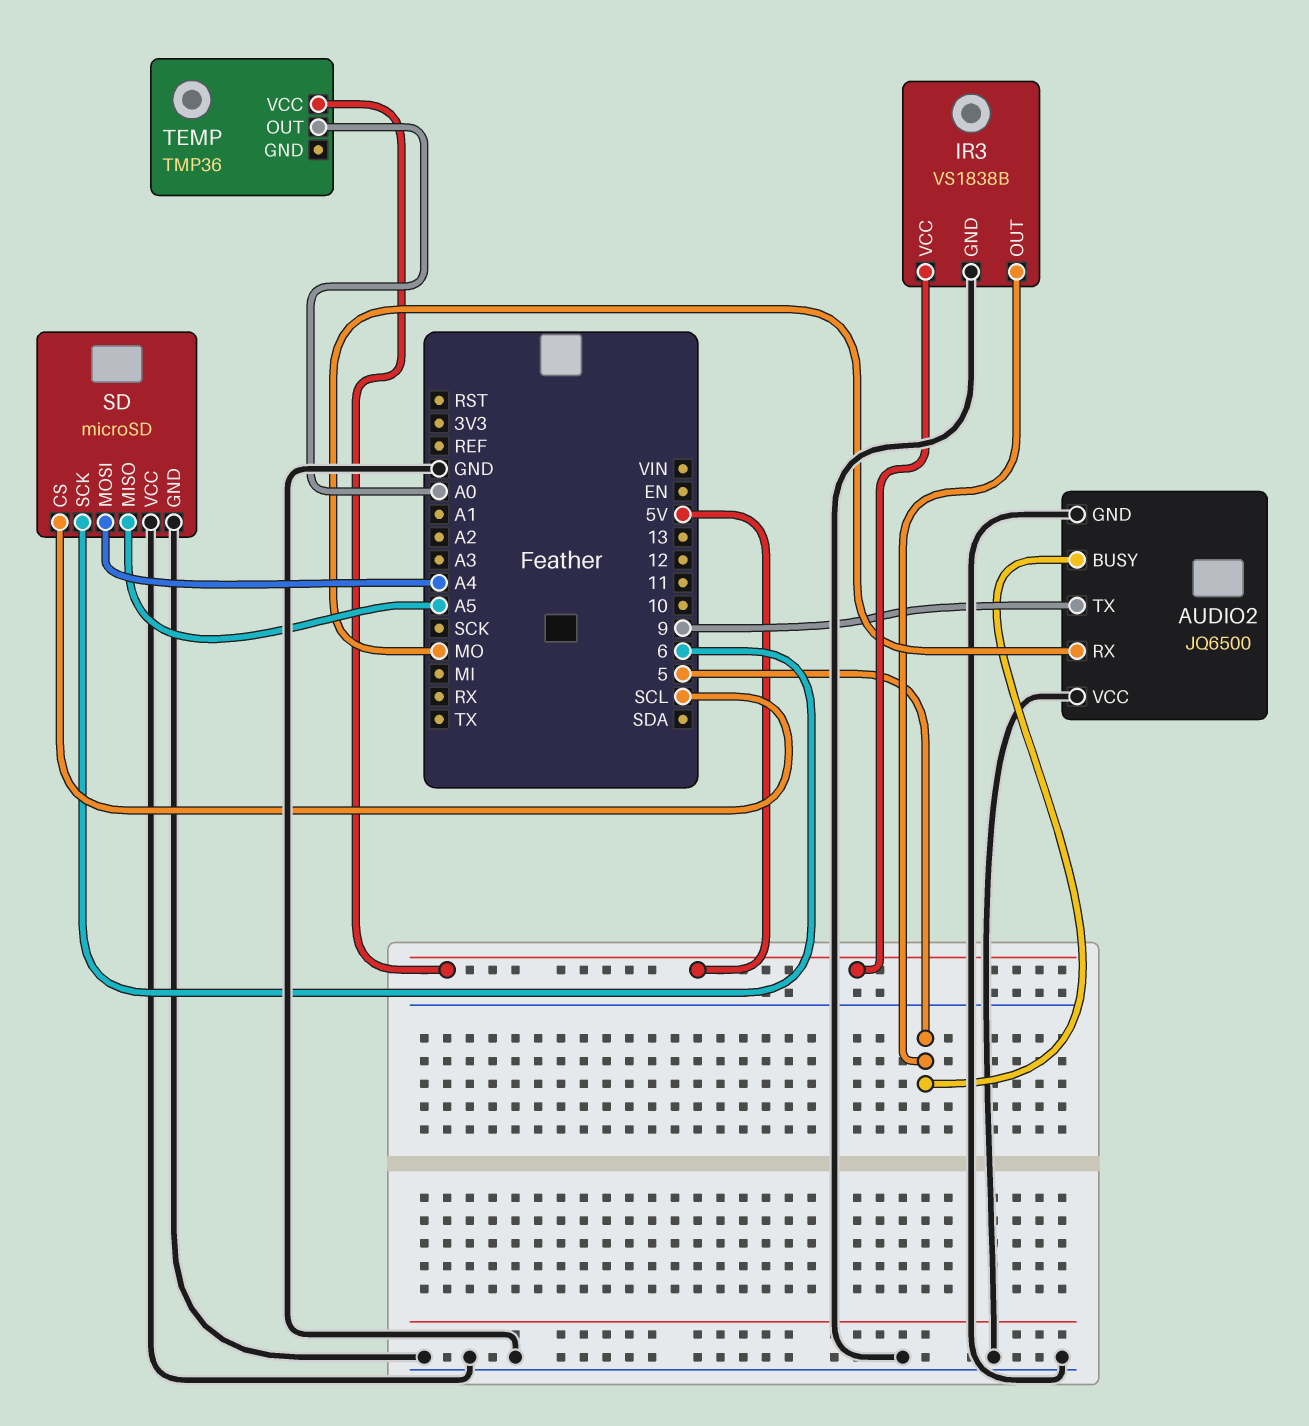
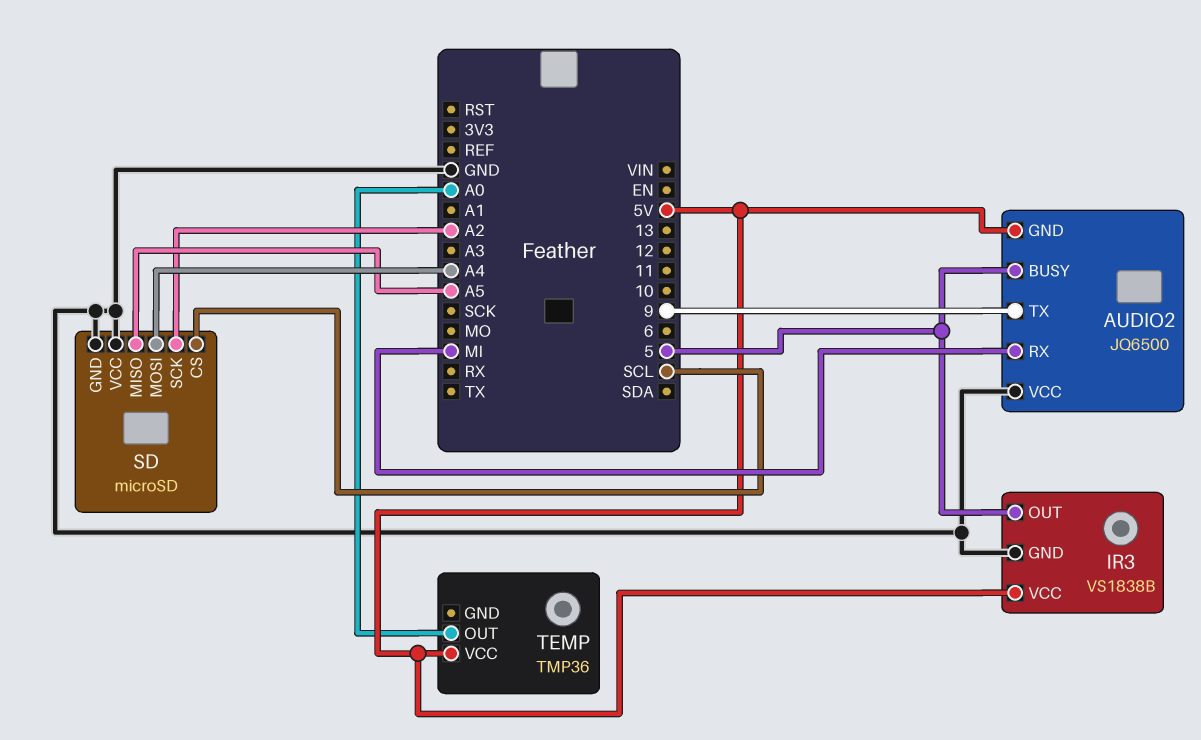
AUDIO2 pin GND: GND -> 5V
AUDIO2 pin RX: MO -> MI
SD pin SCK: 6 -> A2

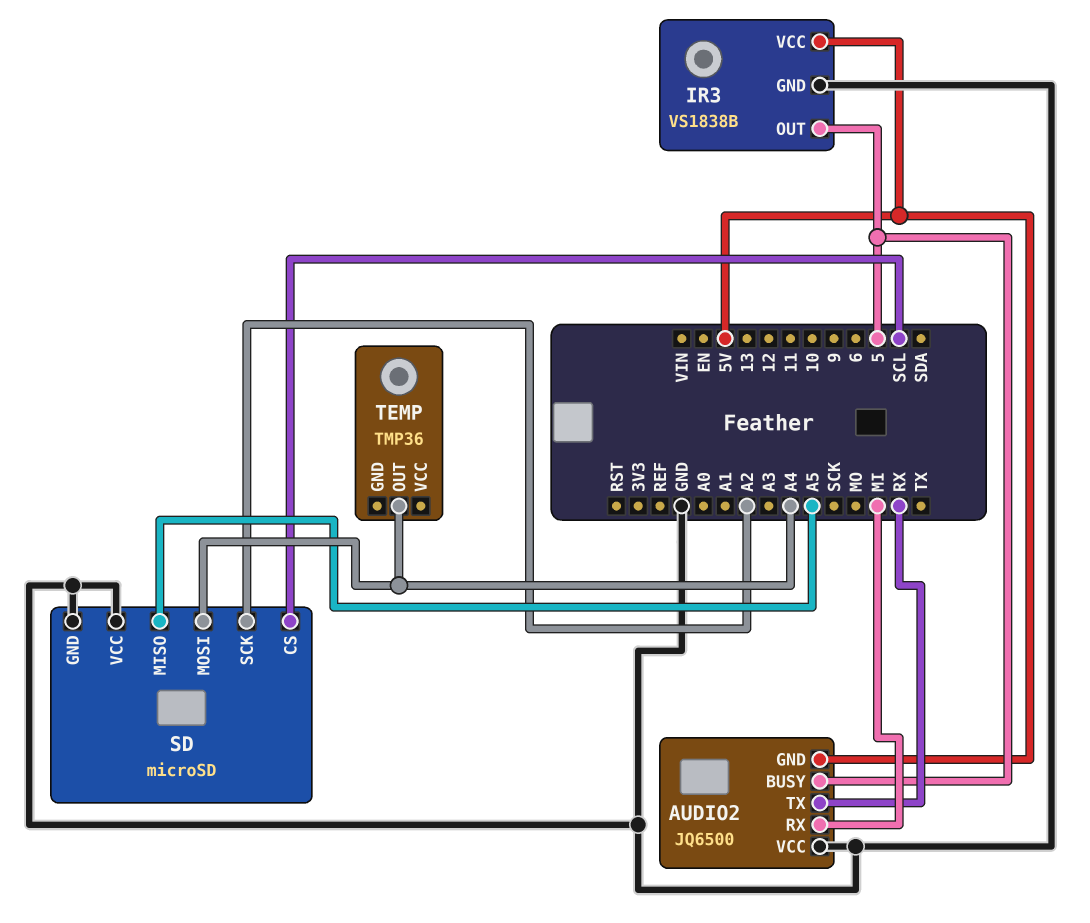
AUDIO2 pin TX: 9 -> RX
TEMP pin OUT: A0 -> A4
TEMP pin VCC: 5V -> none

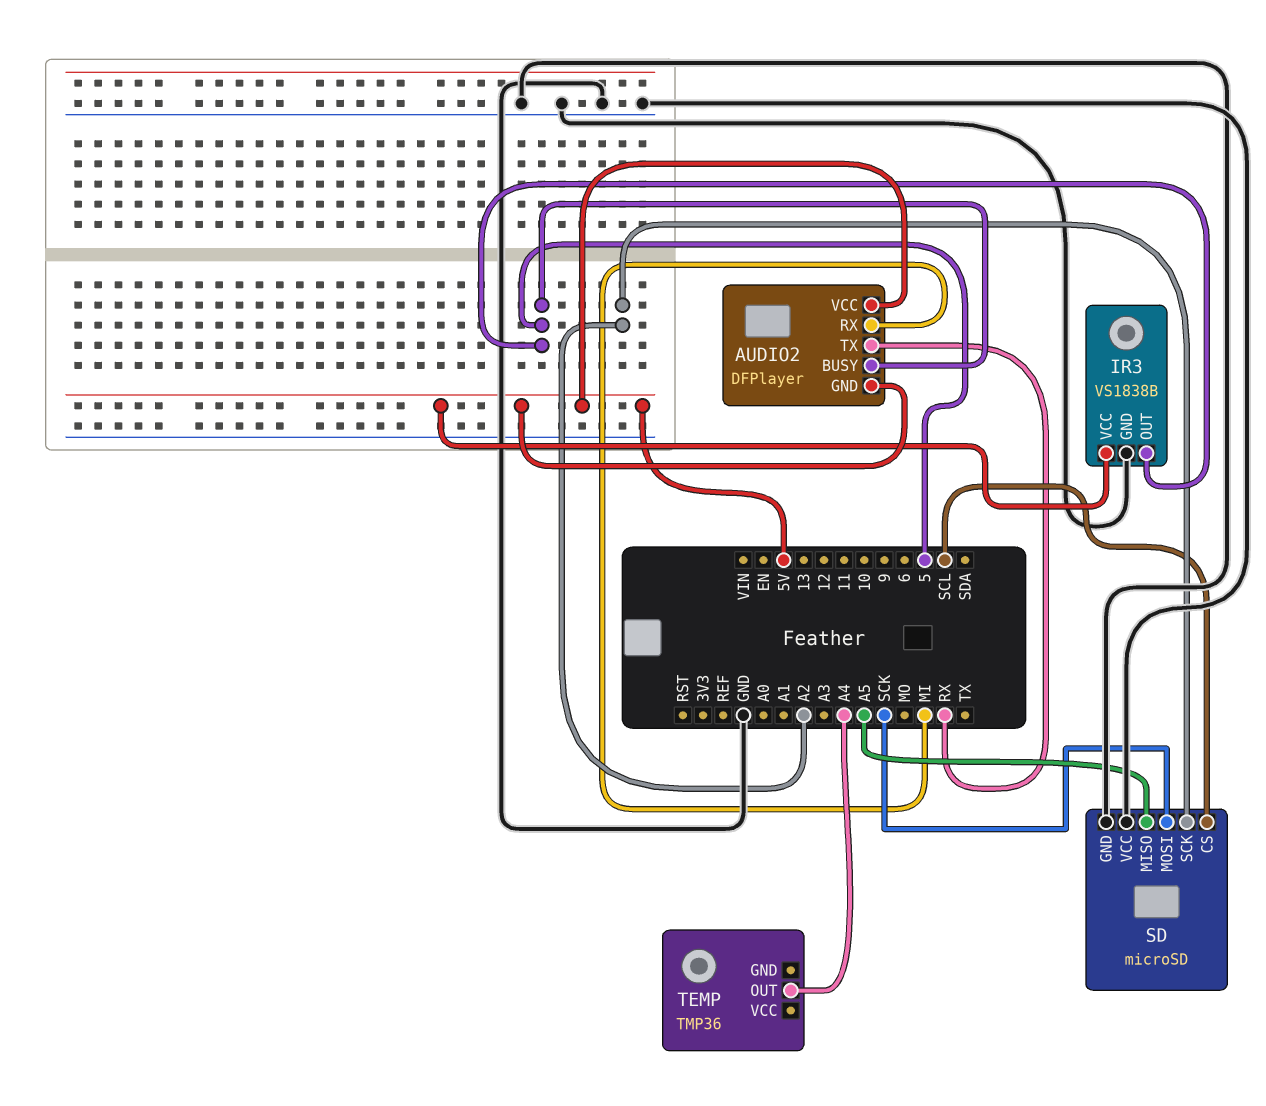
AUDIO2: JQ6500 -> DFPlayer
AUDIO2 pin VCC: GND -> 5V
SD pin MOSI: A4 -> SCK

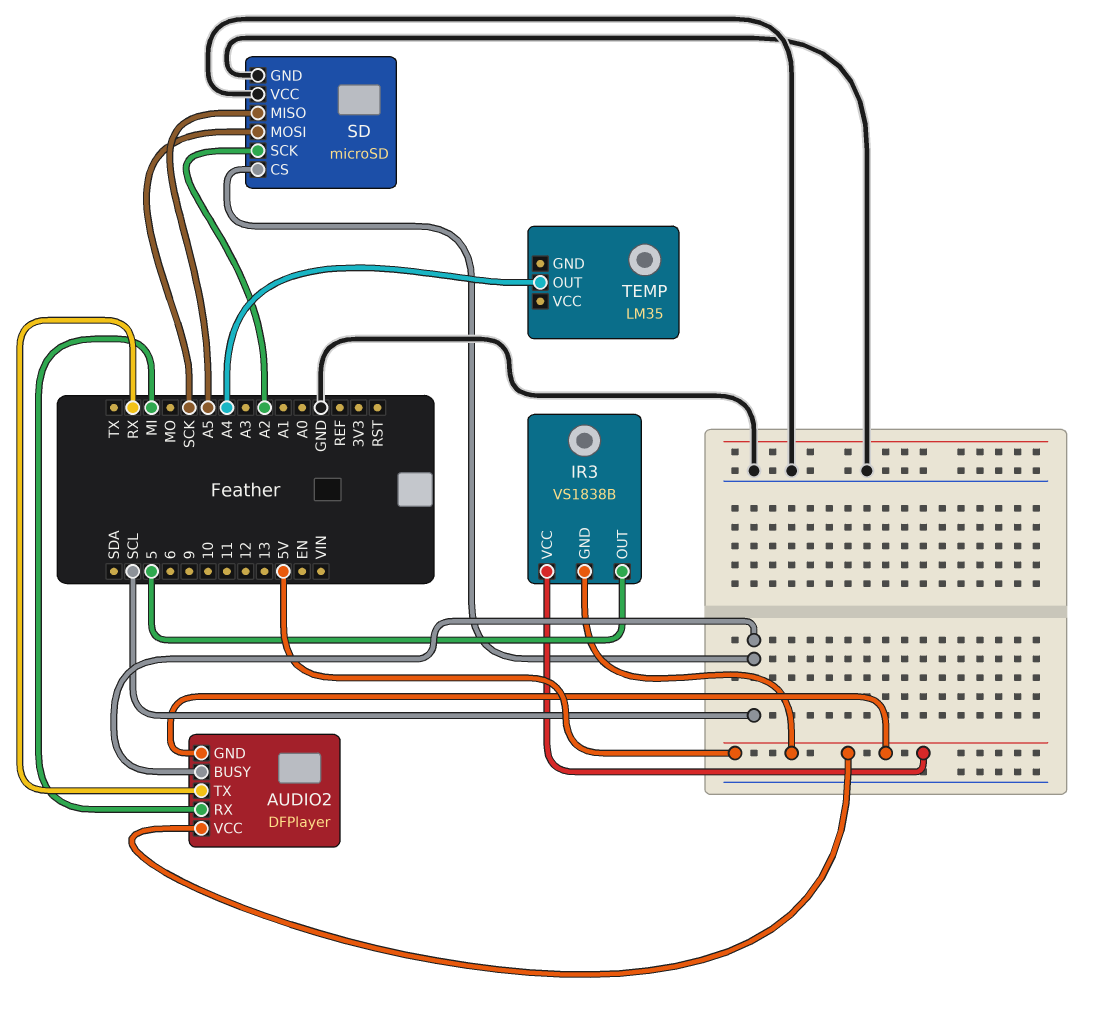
AUDIO2 pin BUSY: 5 -> SCL
IR3 pin GND: GND -> 5V
TEMP: TMP36 -> LM35

